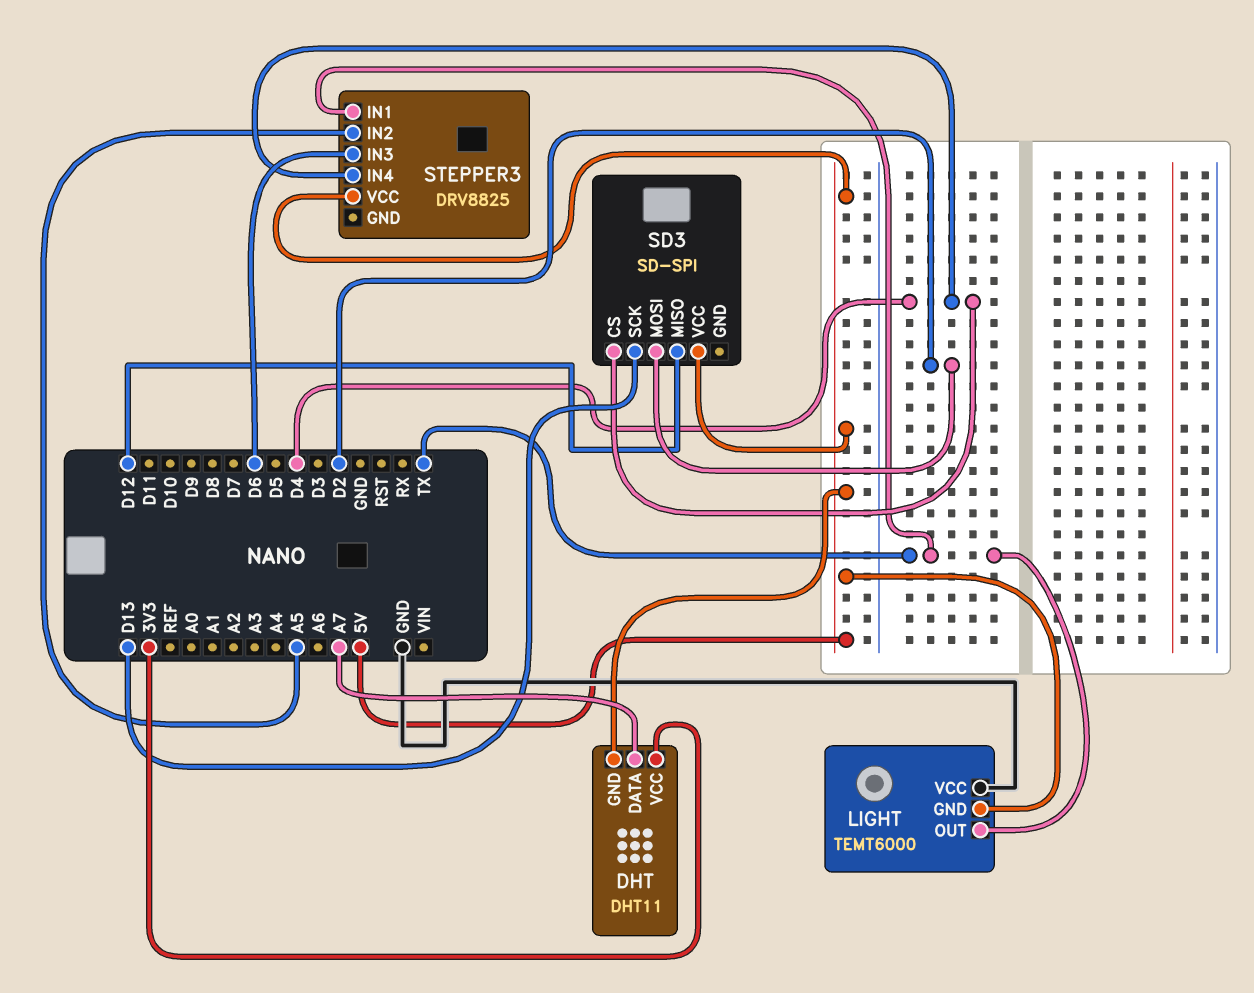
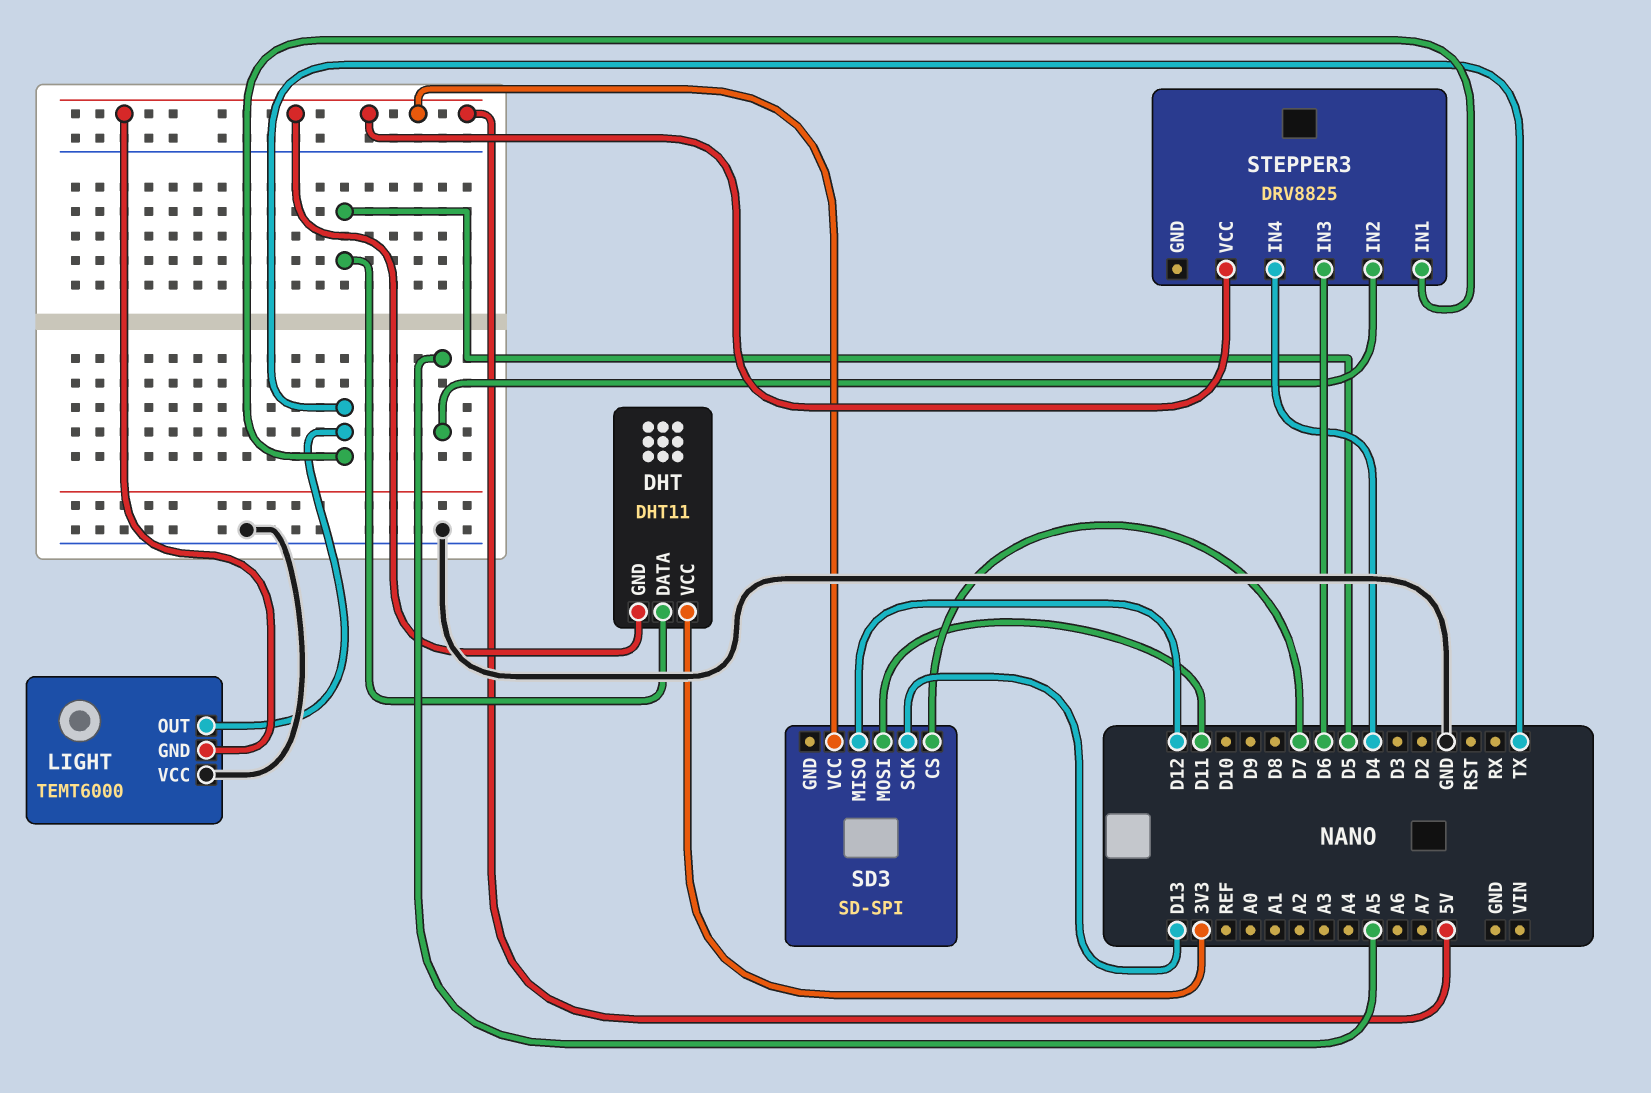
DHT pin DATA: A7 -> D5
SD3 pin CS: D4 -> D7
SD3 pin MOSI: D2 -> D11

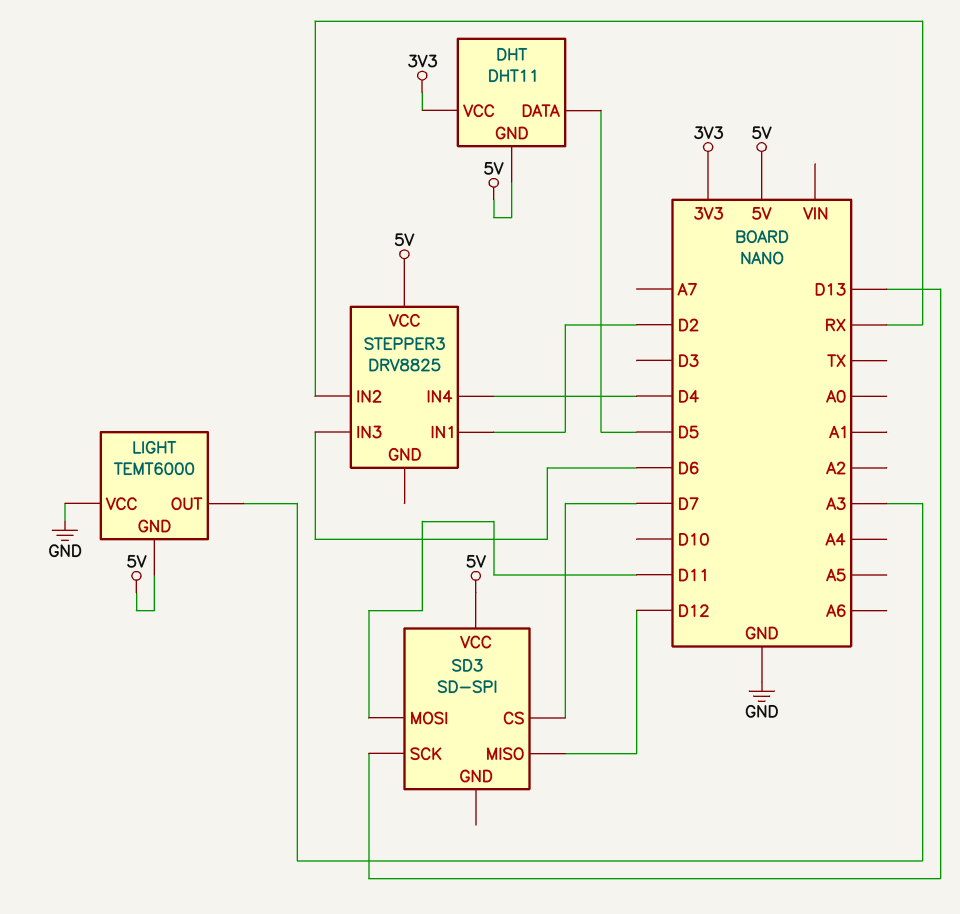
LIGHT pin OUT: TX -> A3
STEPPER3 pin IN1: TX -> D2
STEPPER3 pin IN2: A5 -> RX

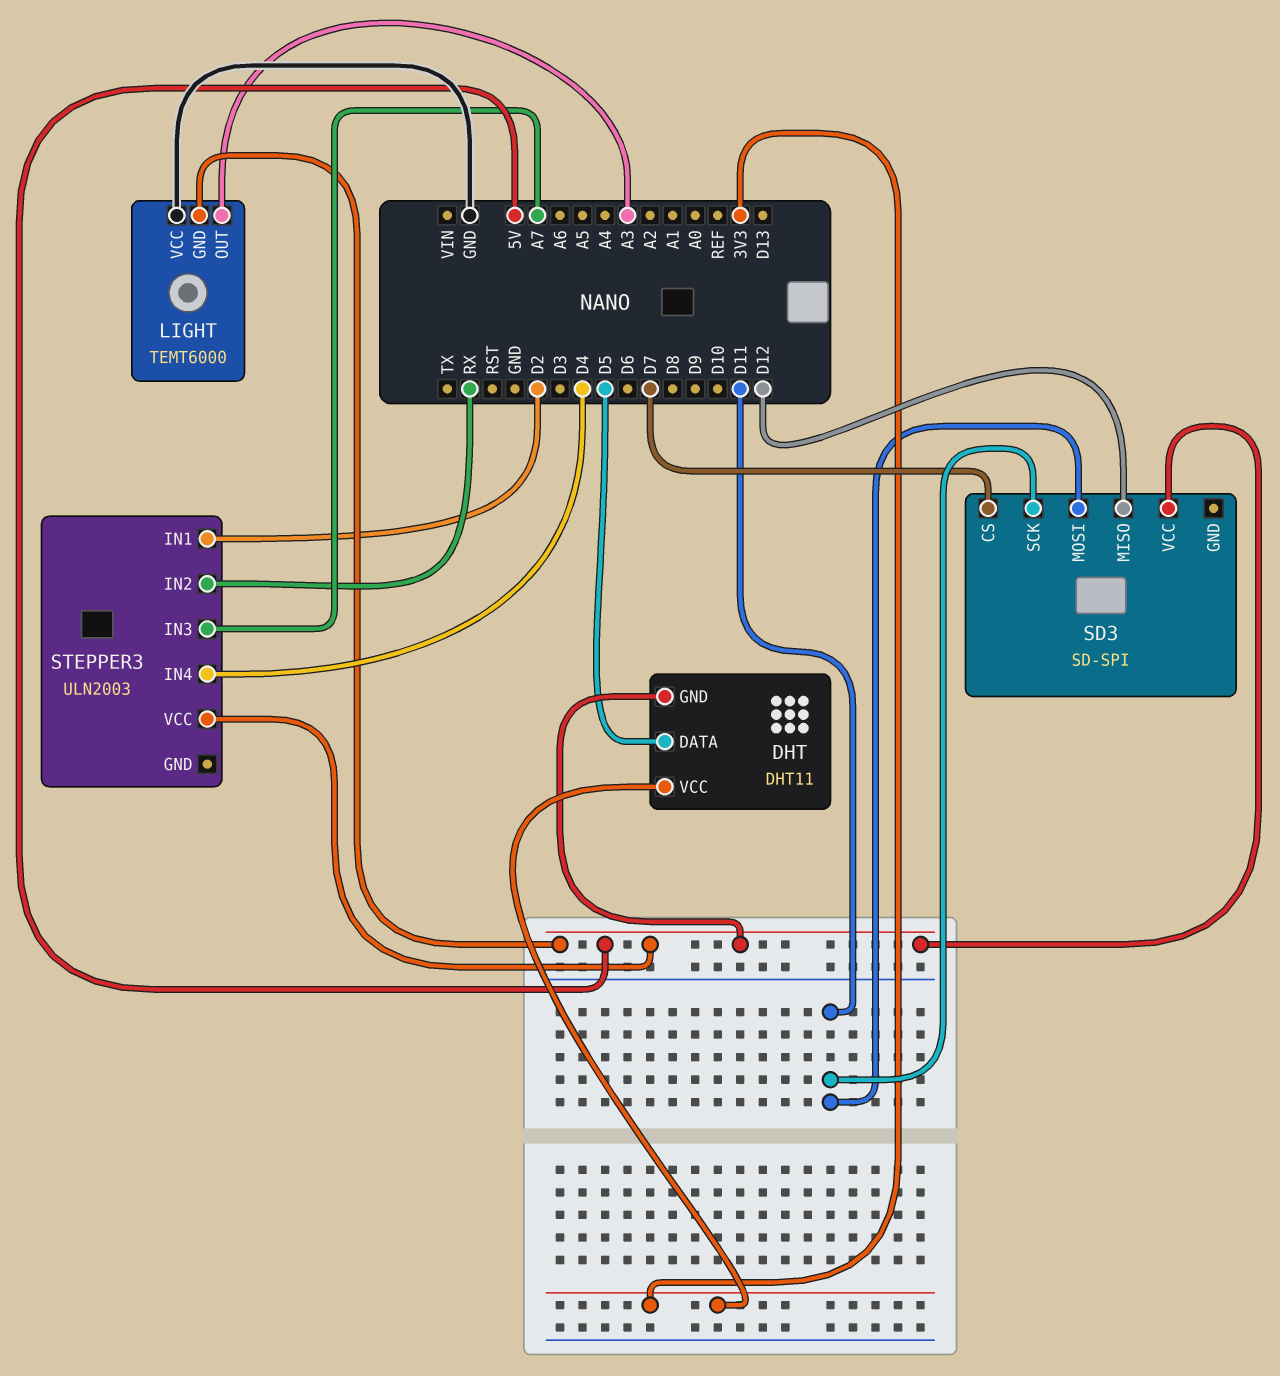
SD3 pin SCK: D13 -> D11
STEPPER3: DRV8825 -> ULN2003
STEPPER3 pin IN3: D6 -> A7

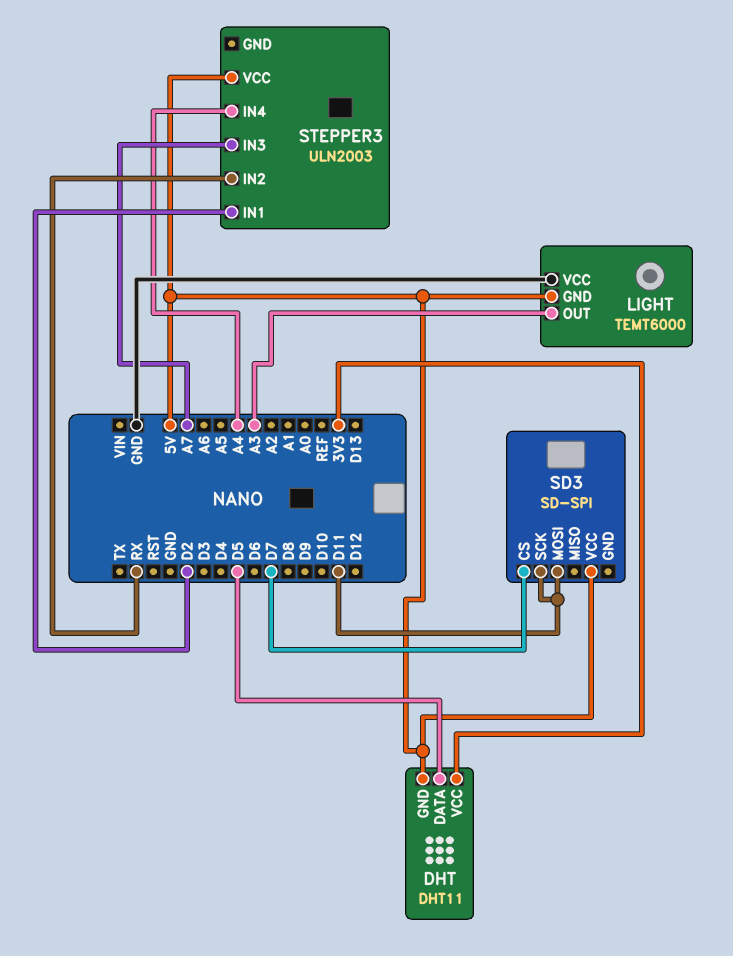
SD3 pin MISO: D12 -> none
STEPPER3 pin IN4: D4 -> A4

